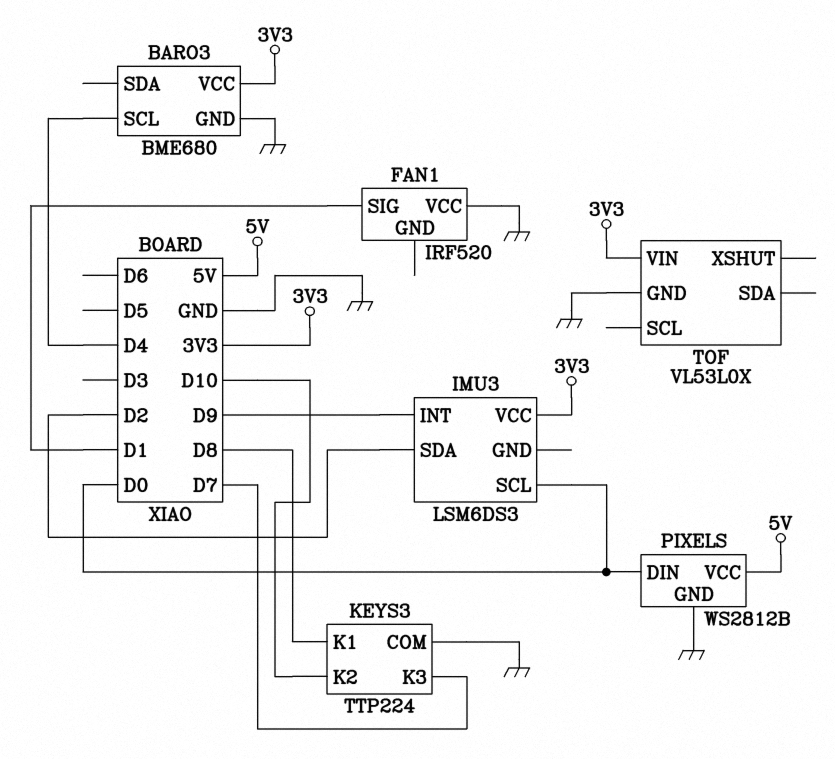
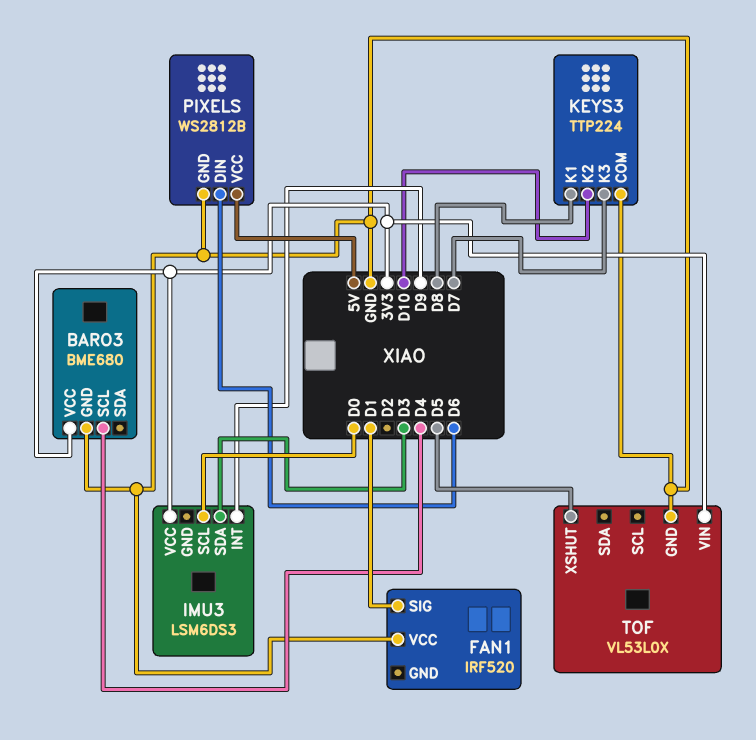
IMU3 pin SDA: D2 -> D3
PIXELS pin DIN: D0 -> D6
TOF pin XSHUT: none -> D5

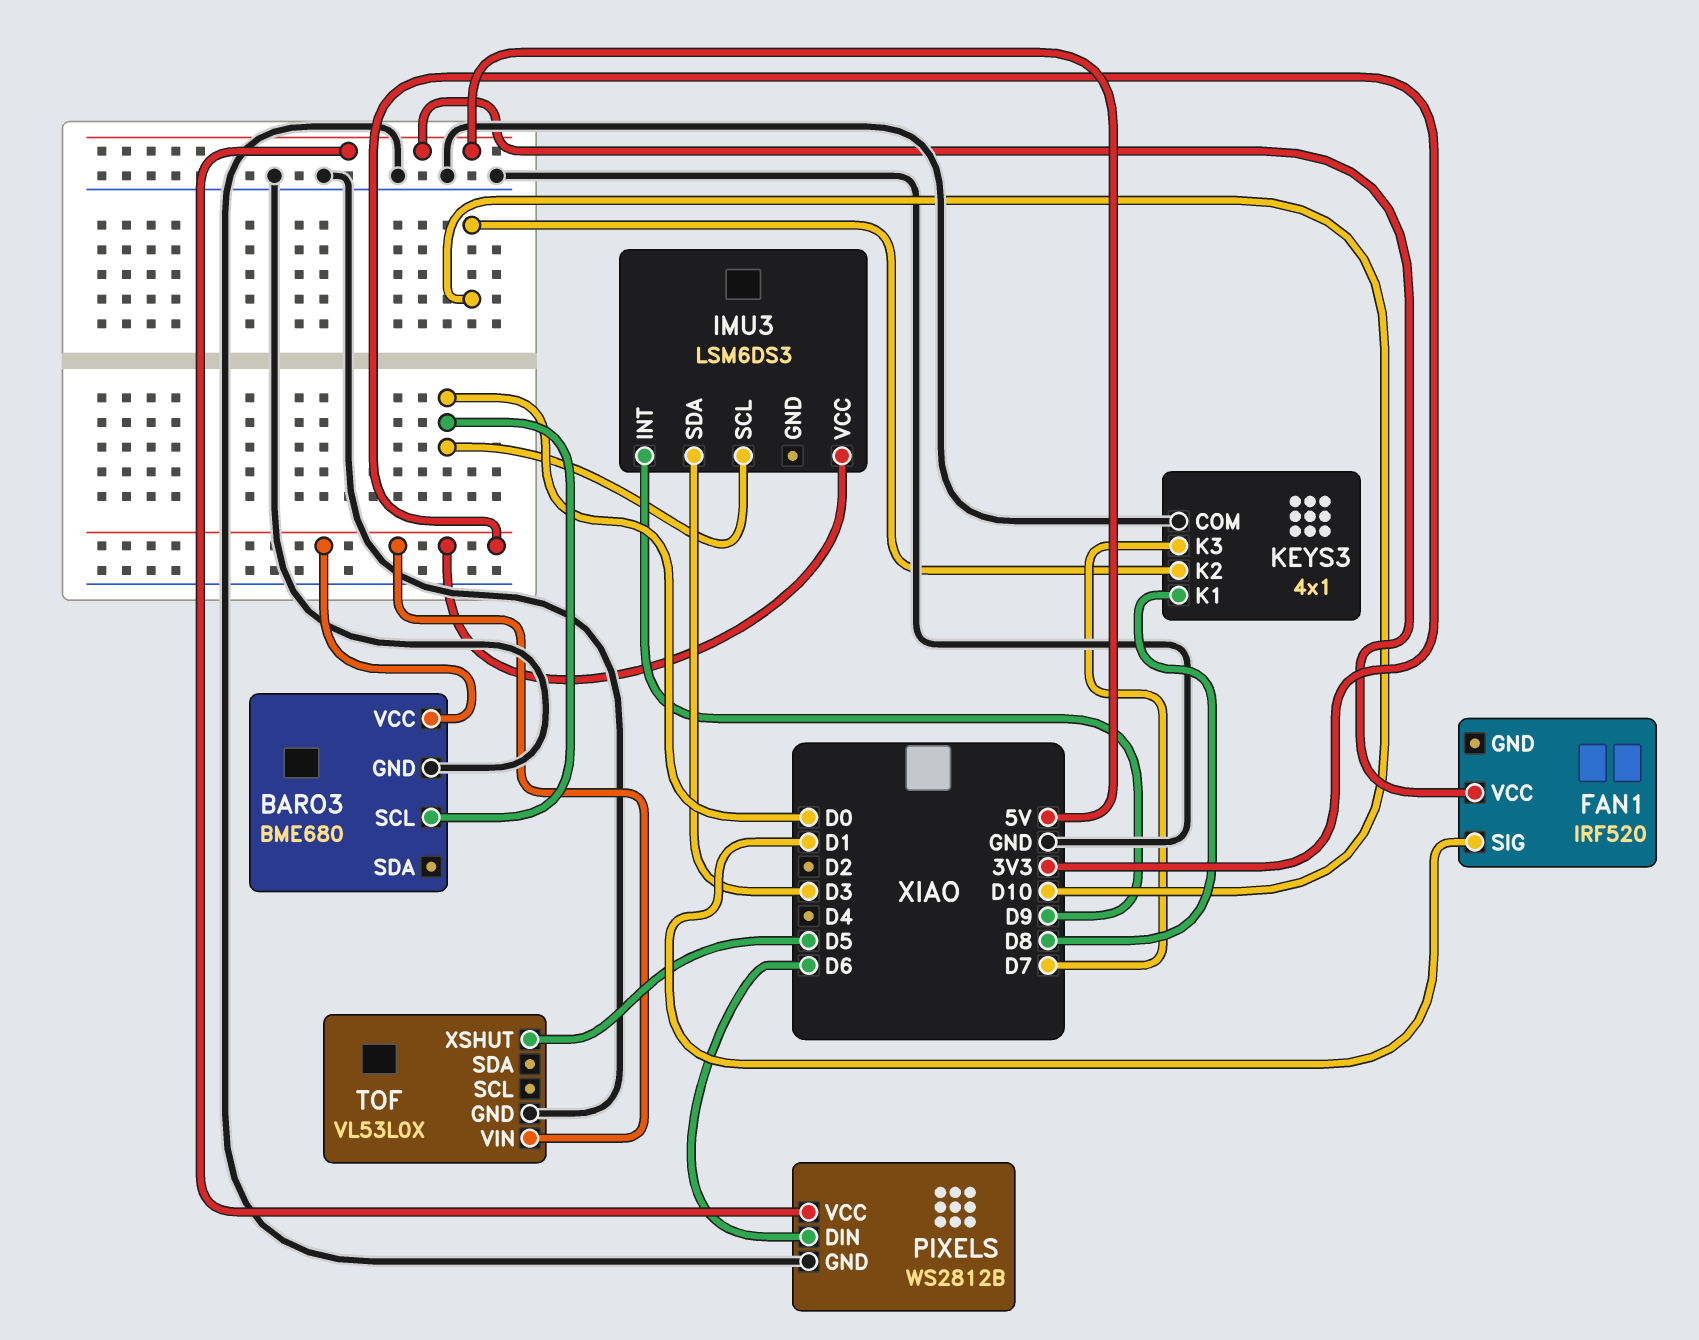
BARO3 pin SCL: D4 -> D0
FAN1 pin VCC: GND -> 5V
KEYS3: TTP224 -> 4x1

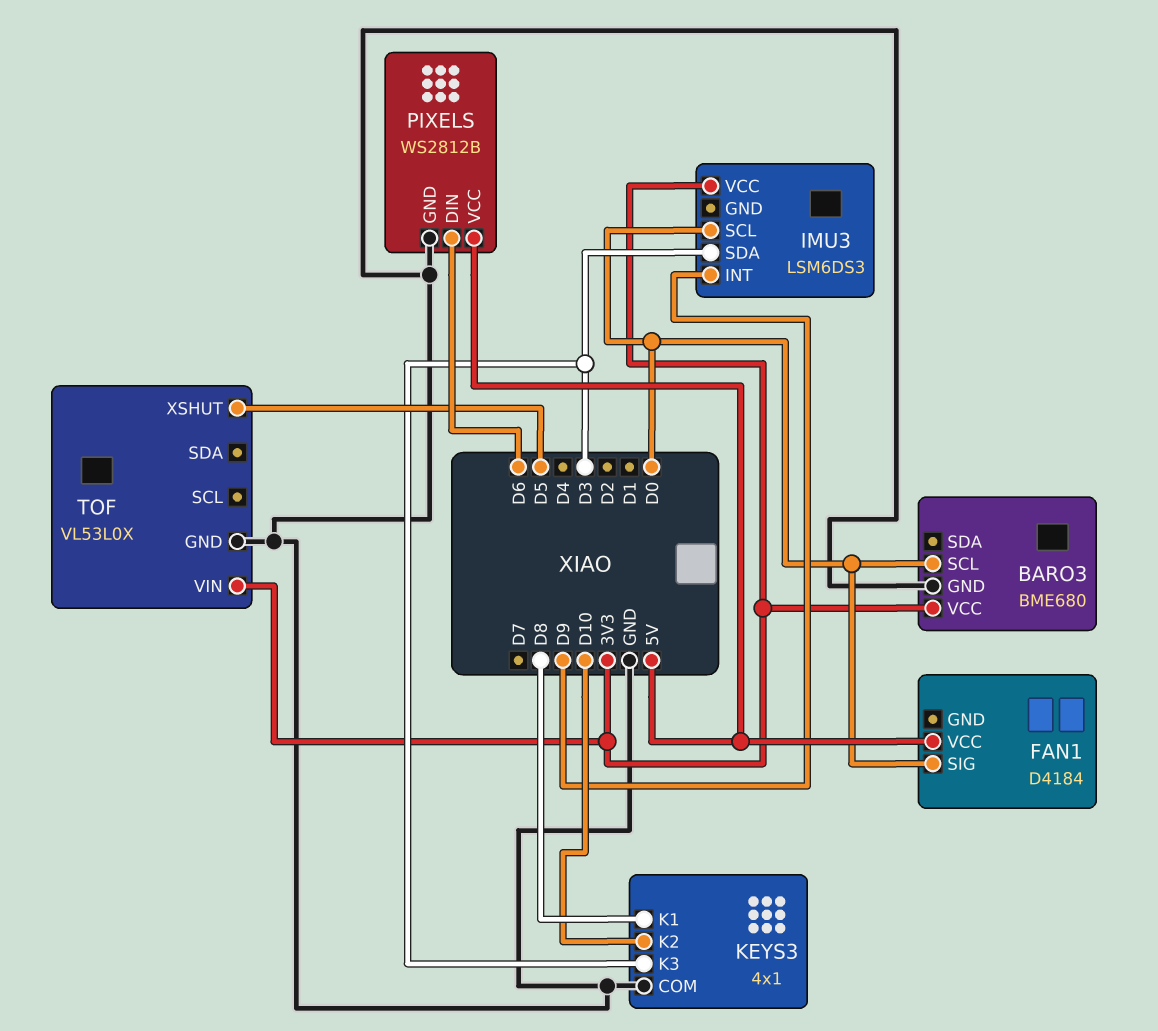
FAN1: IRF520 -> D4184
FAN1 pin SIG: D1 -> D0
KEYS3 pin K3: D7 -> D3

